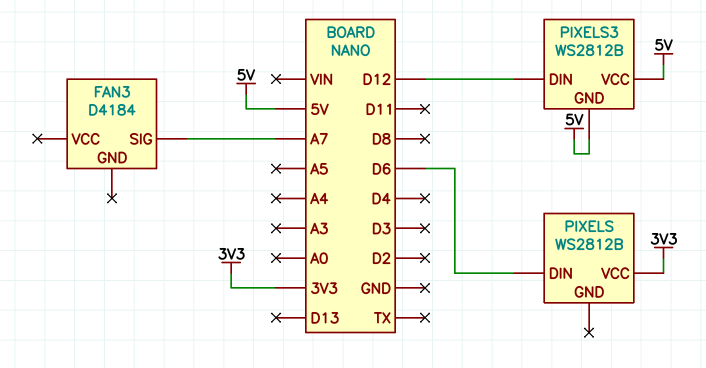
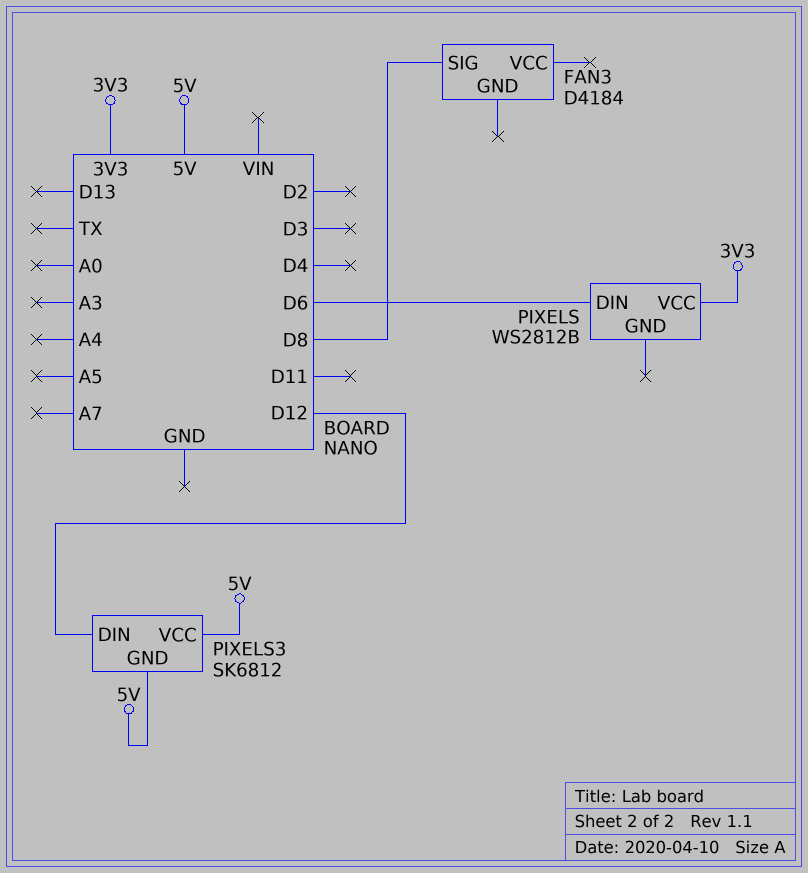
FAN3 pin SIG: A7 -> D8
PIXELS3: WS2812B -> SK6812

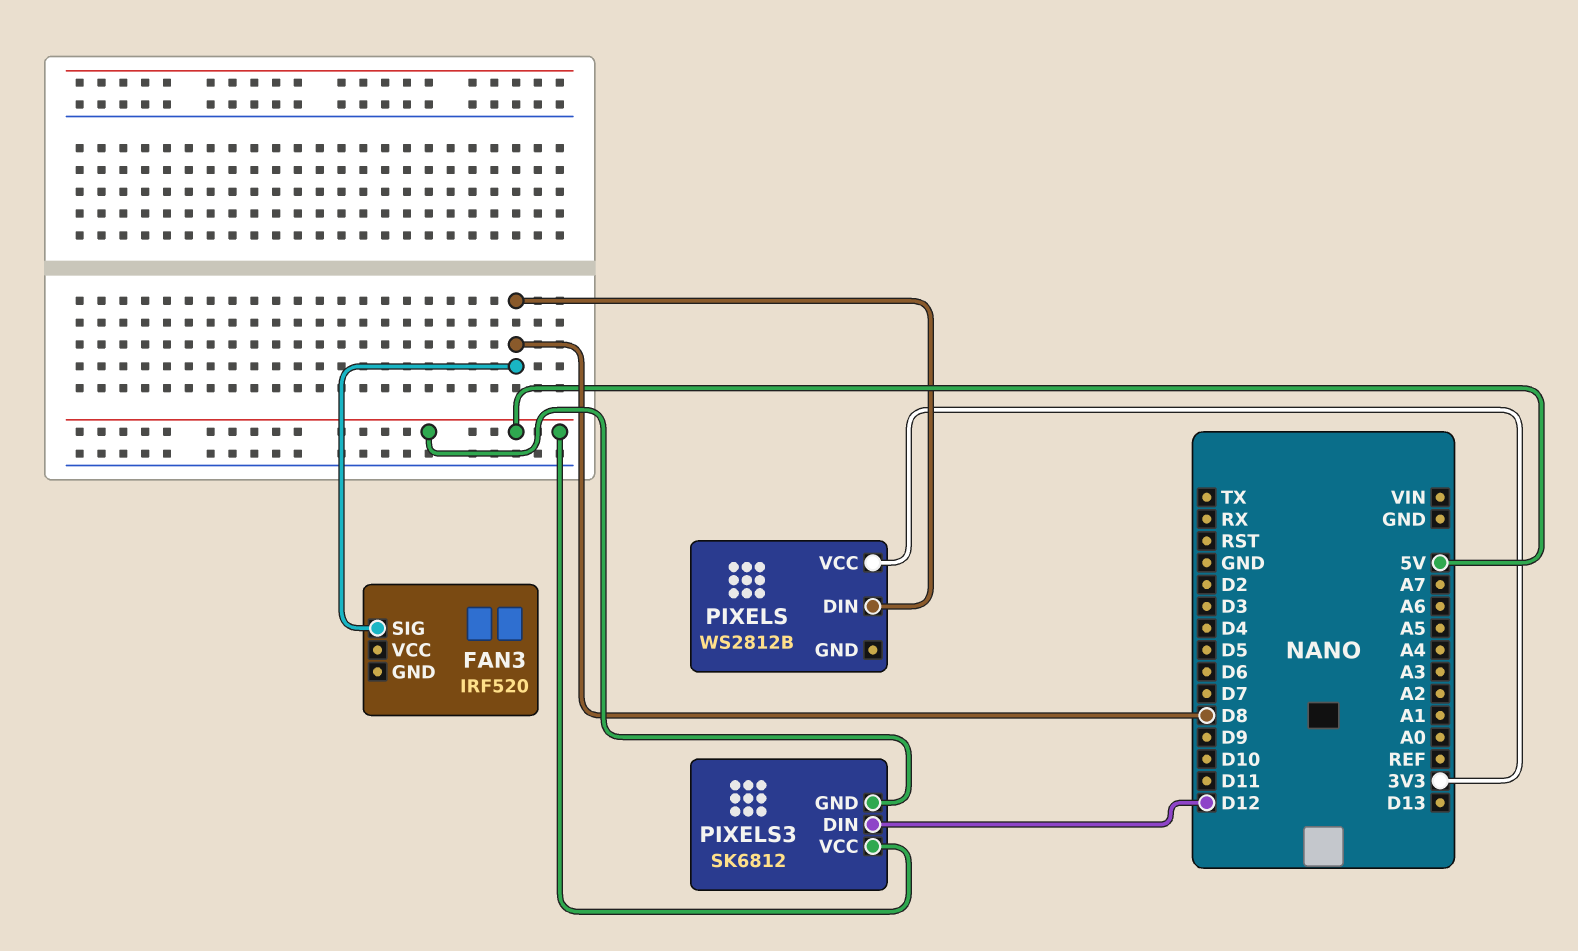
FAN3: D4184 -> IRF520
PIXELS pin DIN: D6 -> D8

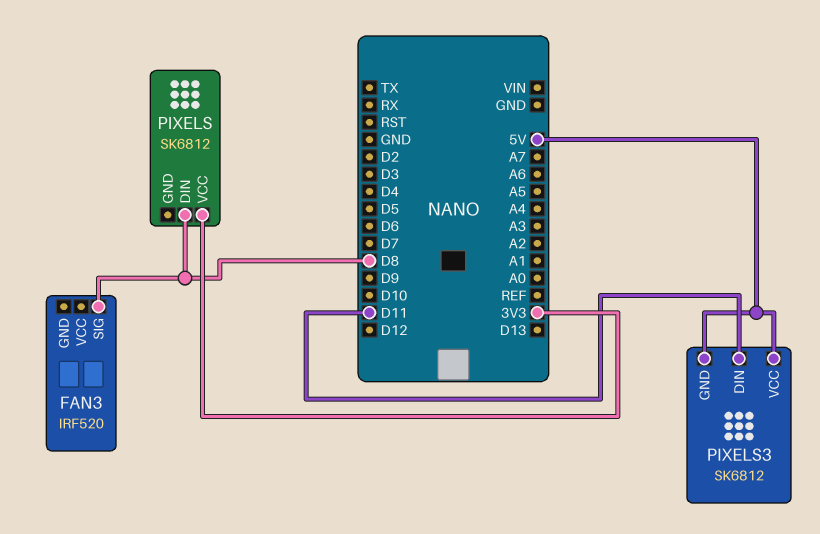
PIXELS: WS2812B -> SK6812
PIXELS3 pin DIN: D12 -> D11

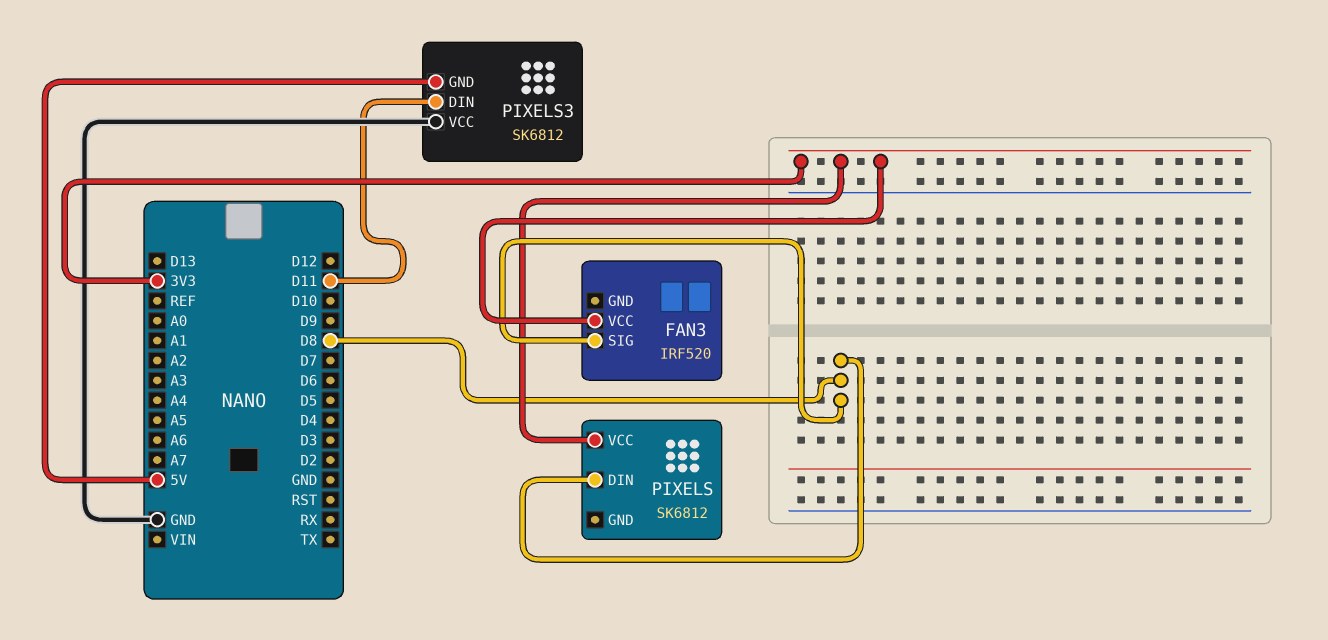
FAN3 pin VCC: none -> 3V3
PIXELS3 pin VCC: 5V -> GND

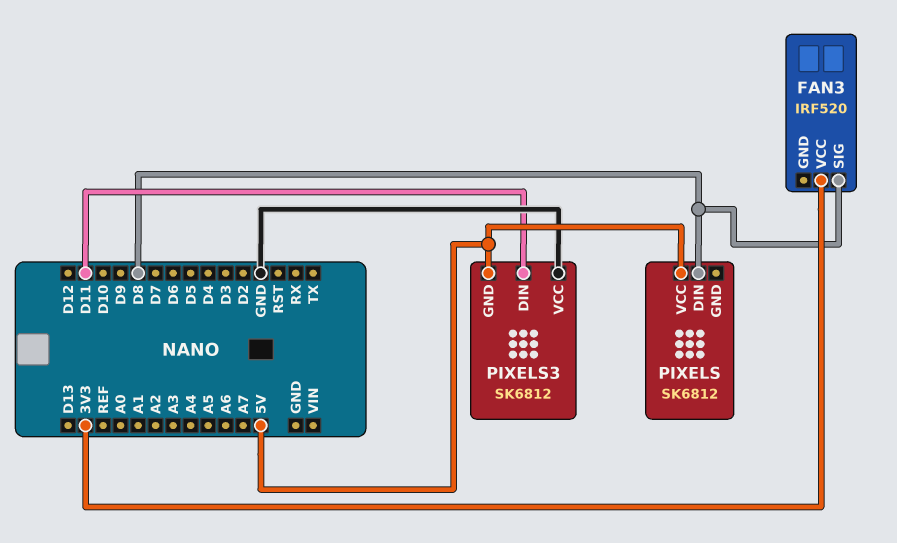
PIXELS pin VCC: 3V3 -> 5V

